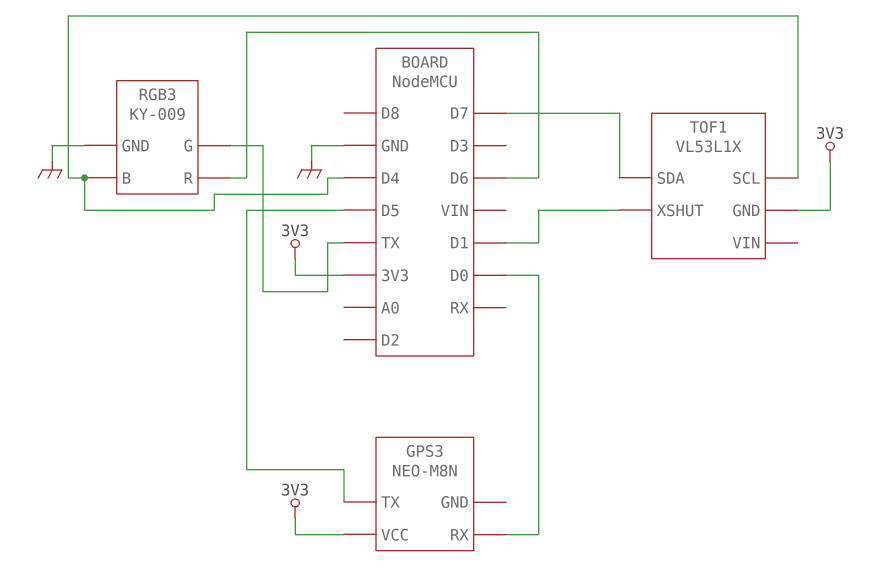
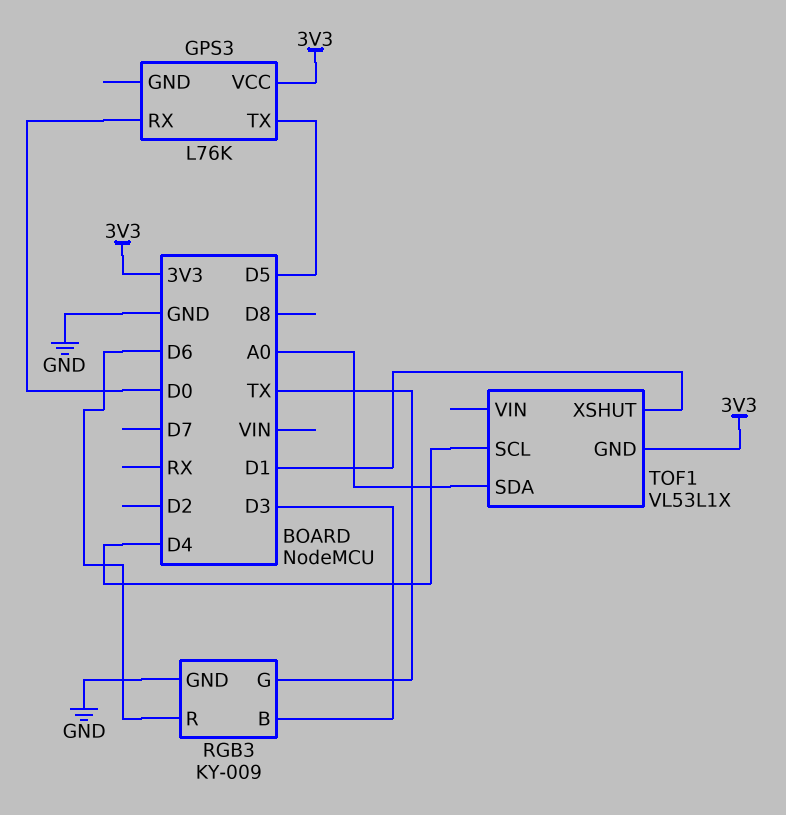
GPS3: NEO-M8N -> L76K
RGB3 pin B: D4 -> D3
TOF1 pin SDA: D7 -> A0

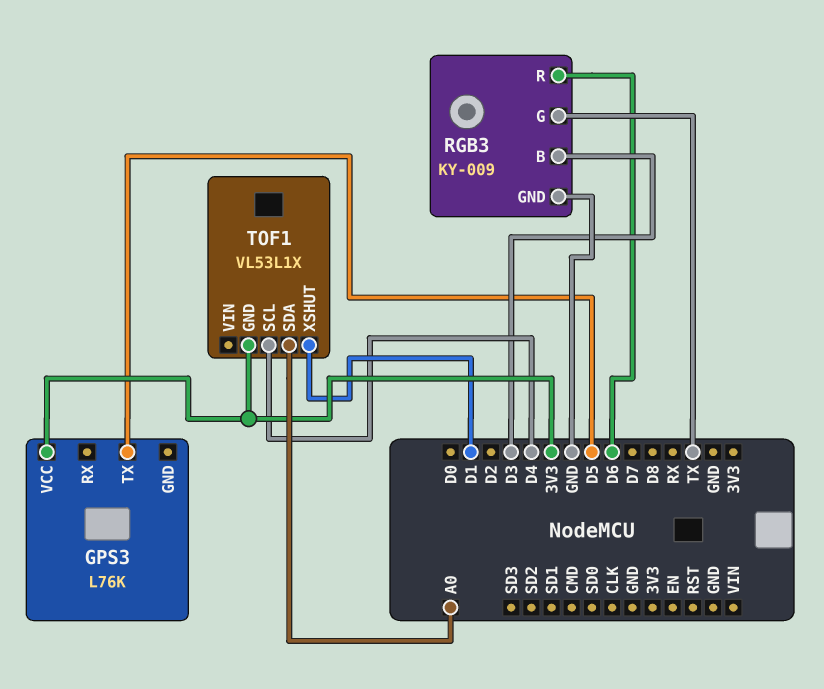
GPS3 pin RX: D0 -> none

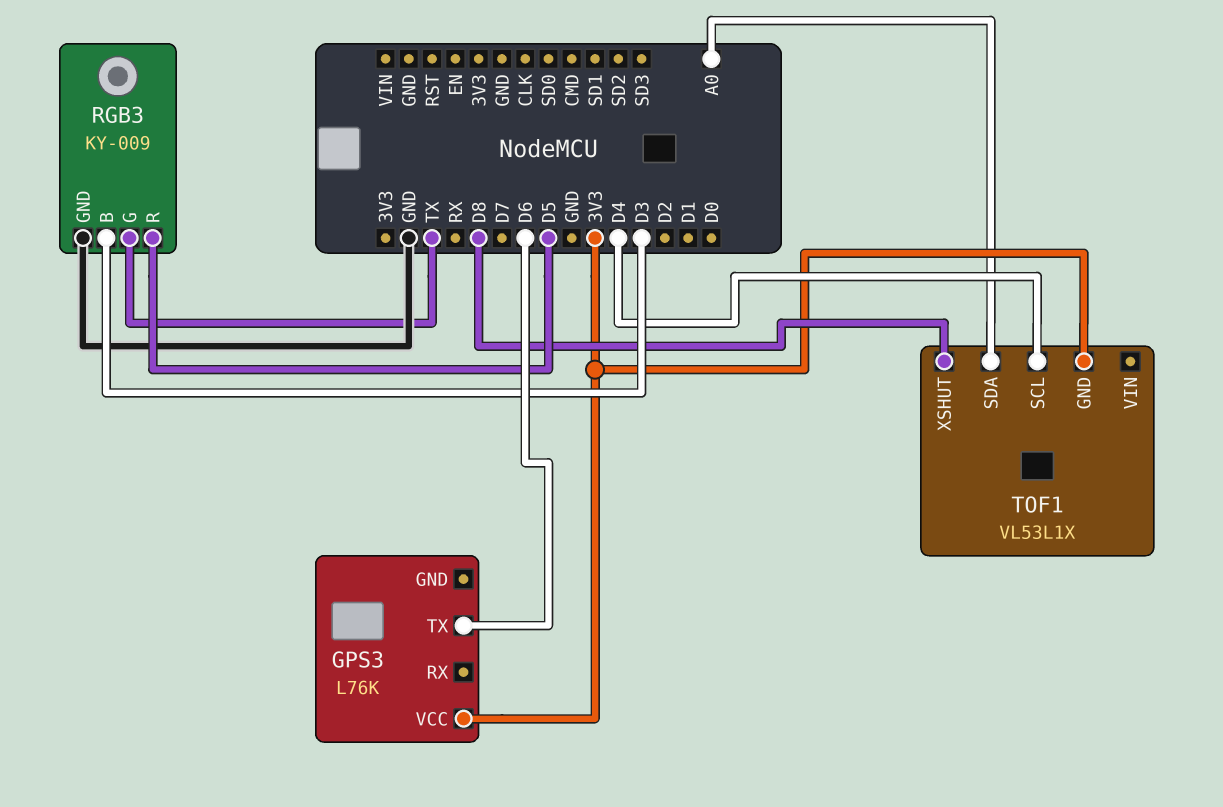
GPS3 pin TX: D5 -> D6
RGB3 pin R: D6 -> D5
TOF1 pin XSHUT: D1 -> D8

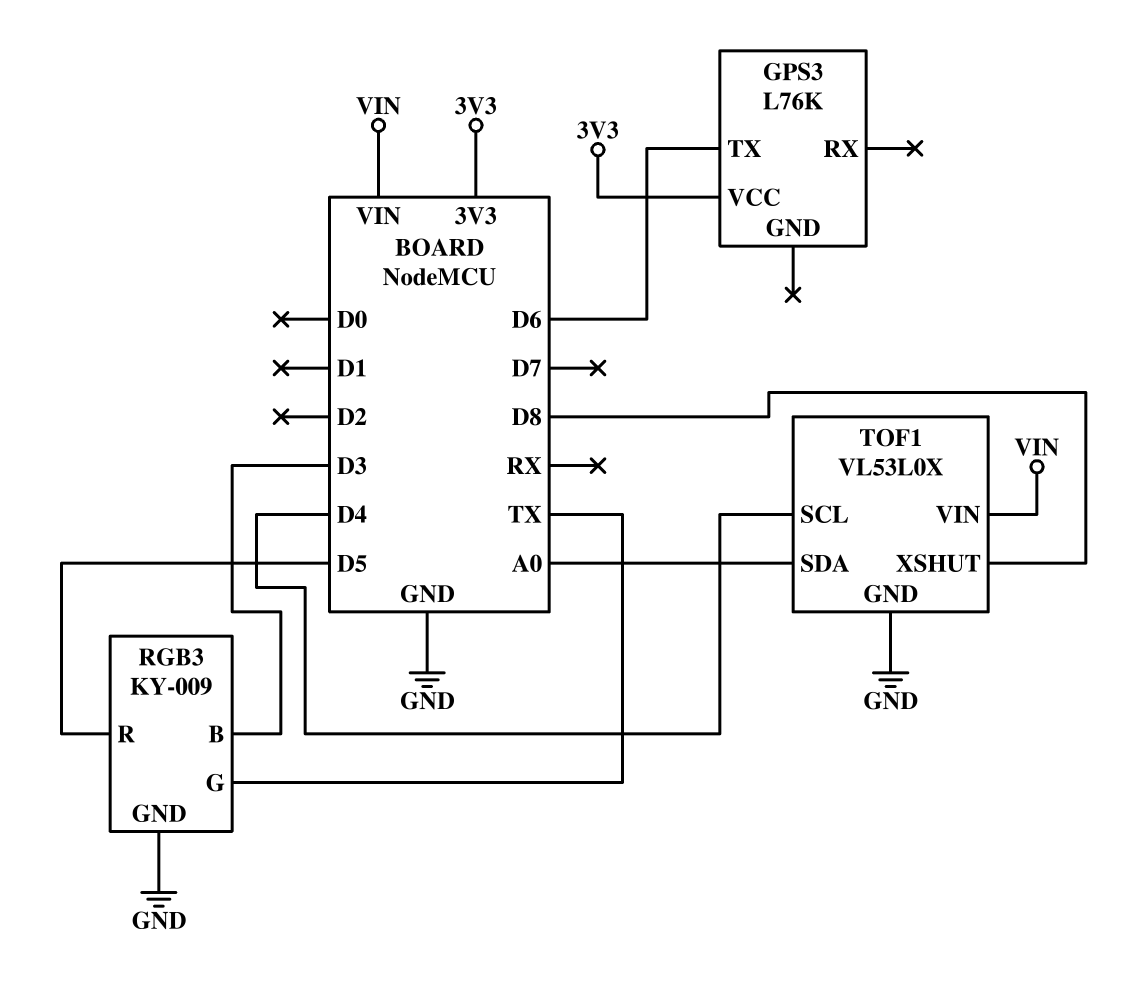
TOF1: VL53L1X -> VL53L0X
TOF1 pin GND: 3V3 -> GND
TOF1 pin VIN: none -> VIN

